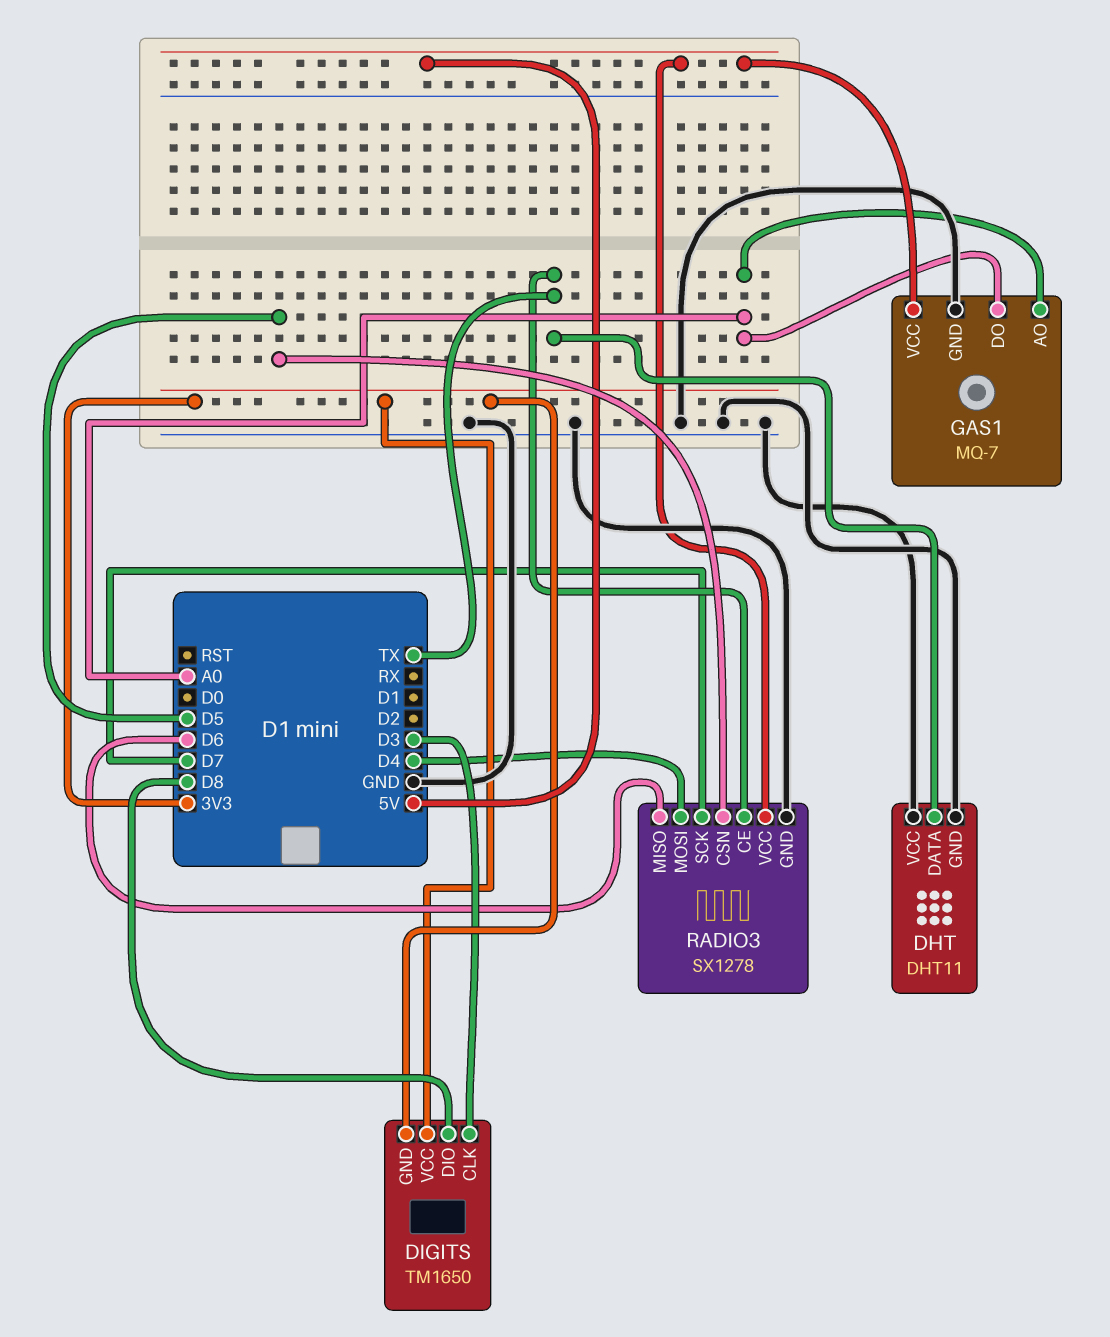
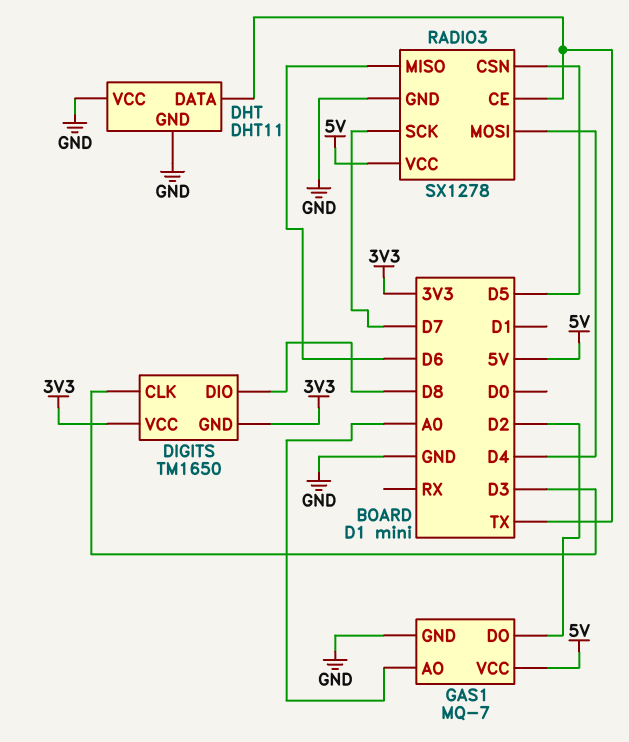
GAS1 pin DO: A0 -> D2

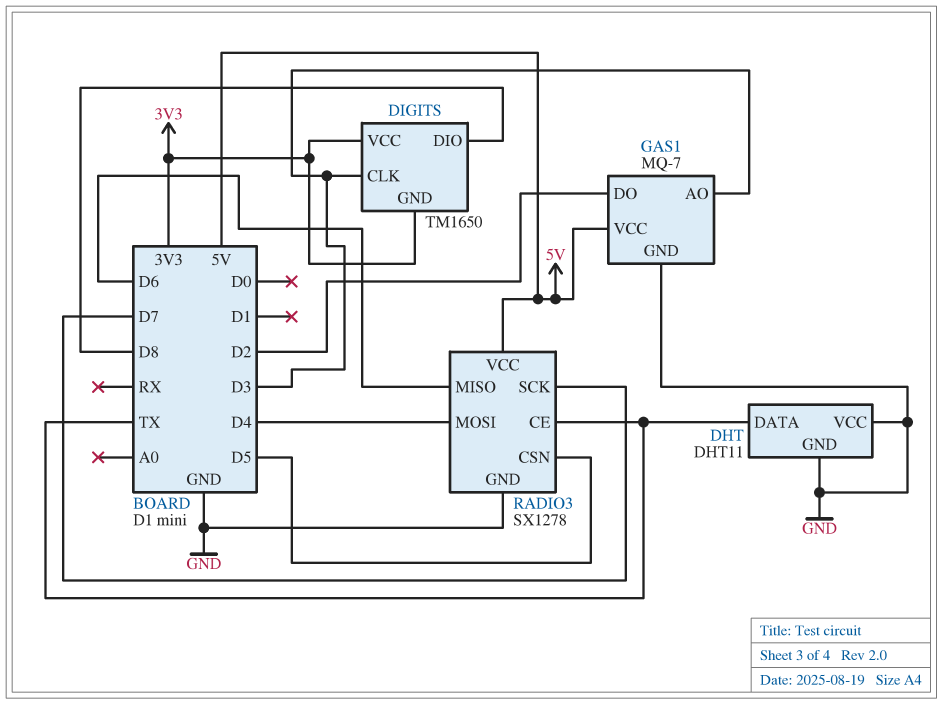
GAS1 pin AO: A0 -> D3

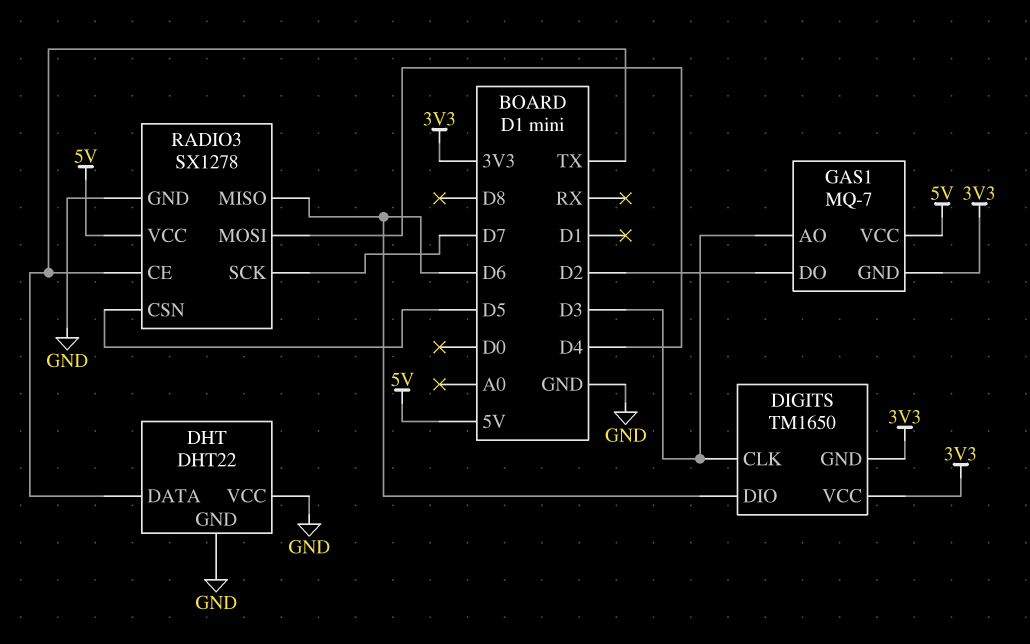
DHT: DHT11 -> DHT22
DIGITS pin DIO: D8 -> D6
GAS1 pin GND: GND -> 3V3

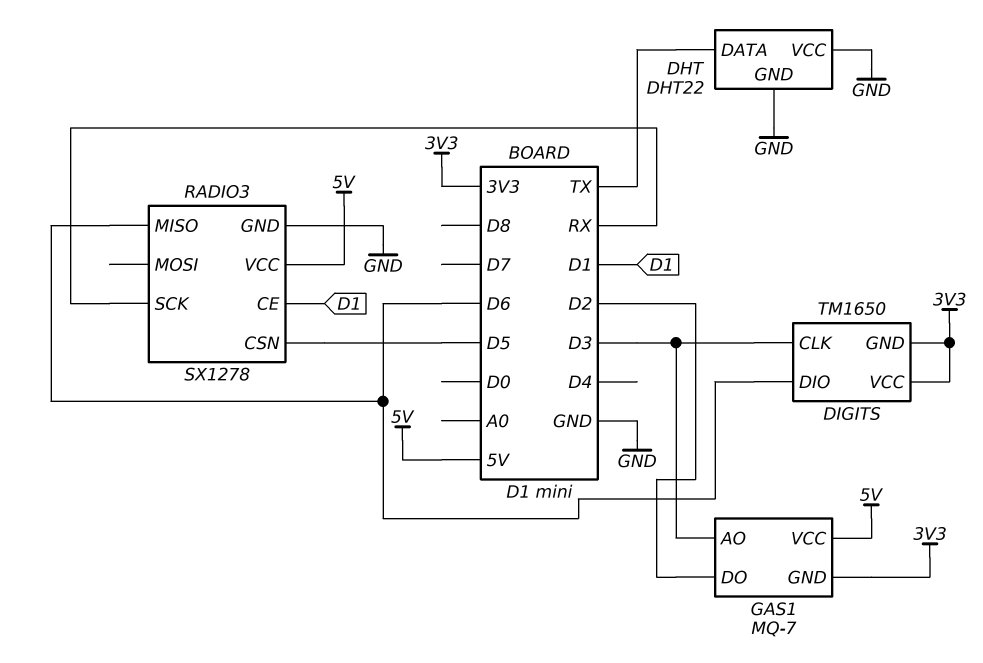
RADIO3 pin CE: TX -> D1
RADIO3 pin MOSI: D4 -> none
RADIO3 pin SCK: D7 -> RX

